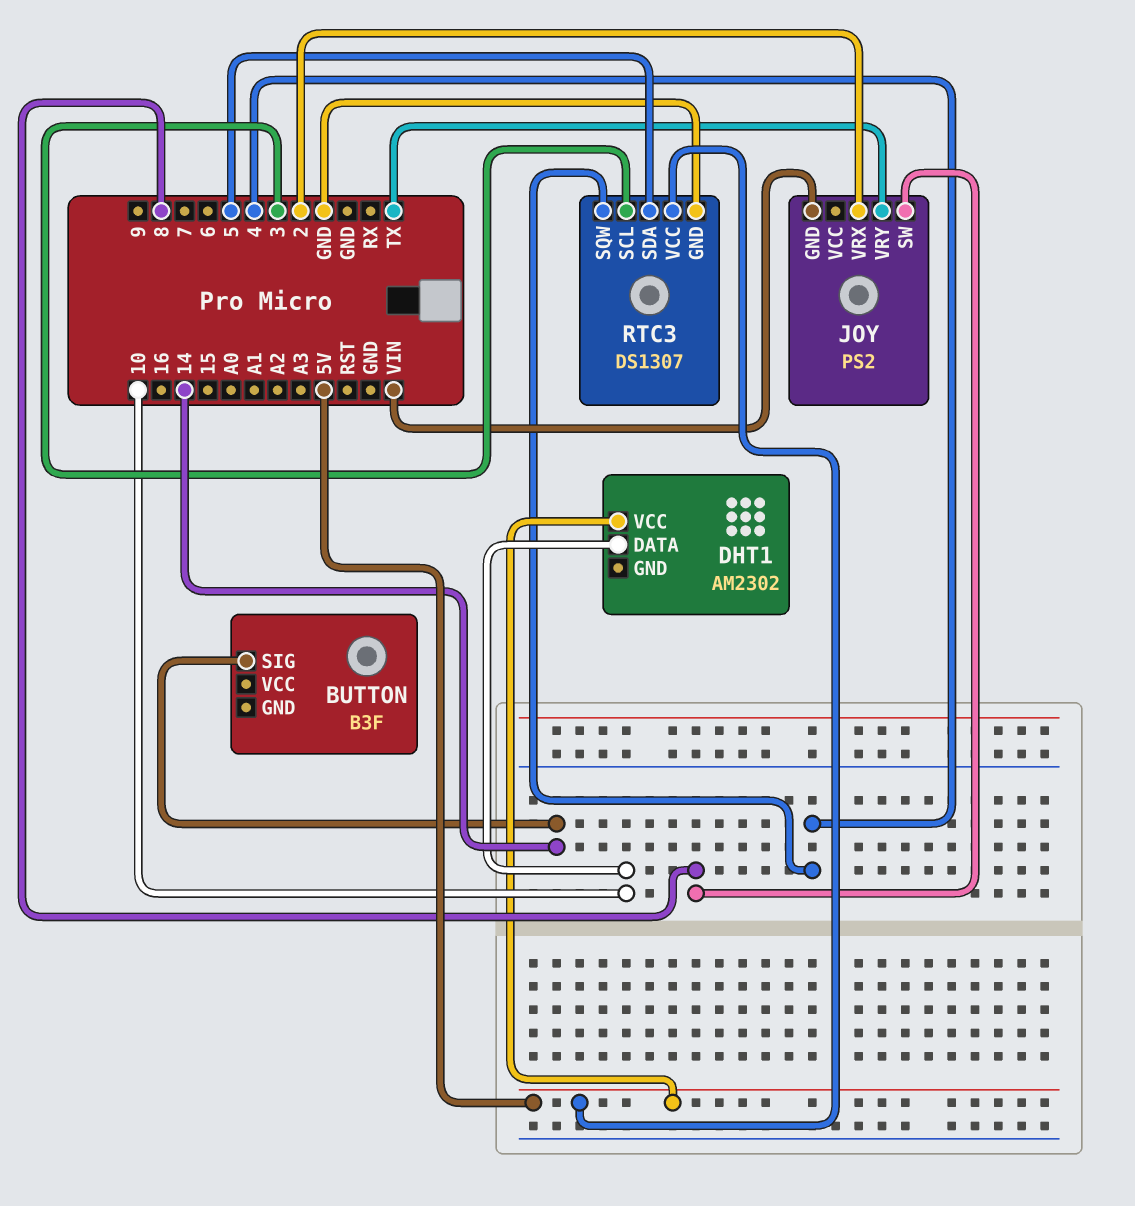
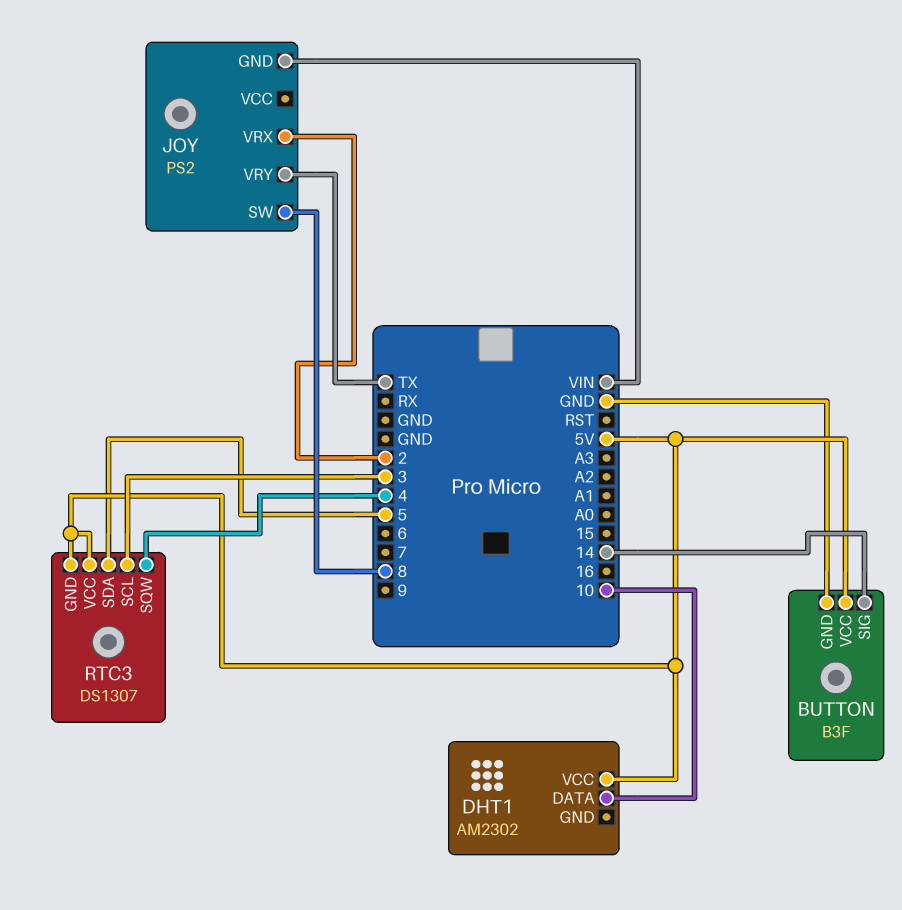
BUTTON pin GND: none -> GND
BUTTON pin VCC: none -> 5V
RTC3 pin GND: GND -> 5V

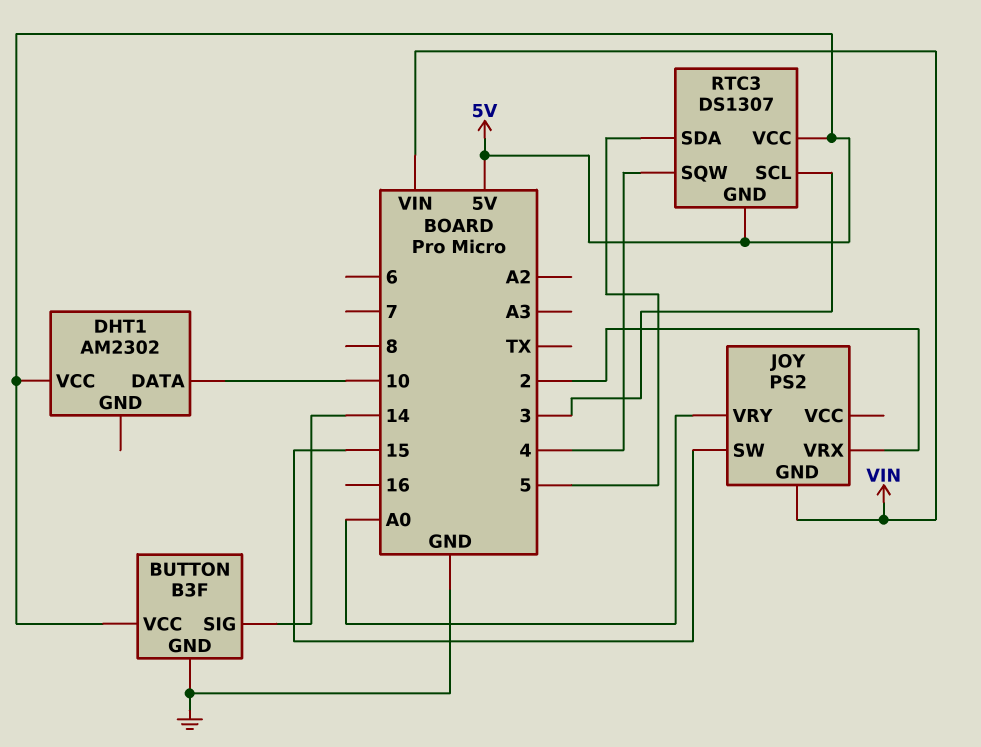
JOY pin SW: 8 -> 15
JOY pin VRY: TX -> A0

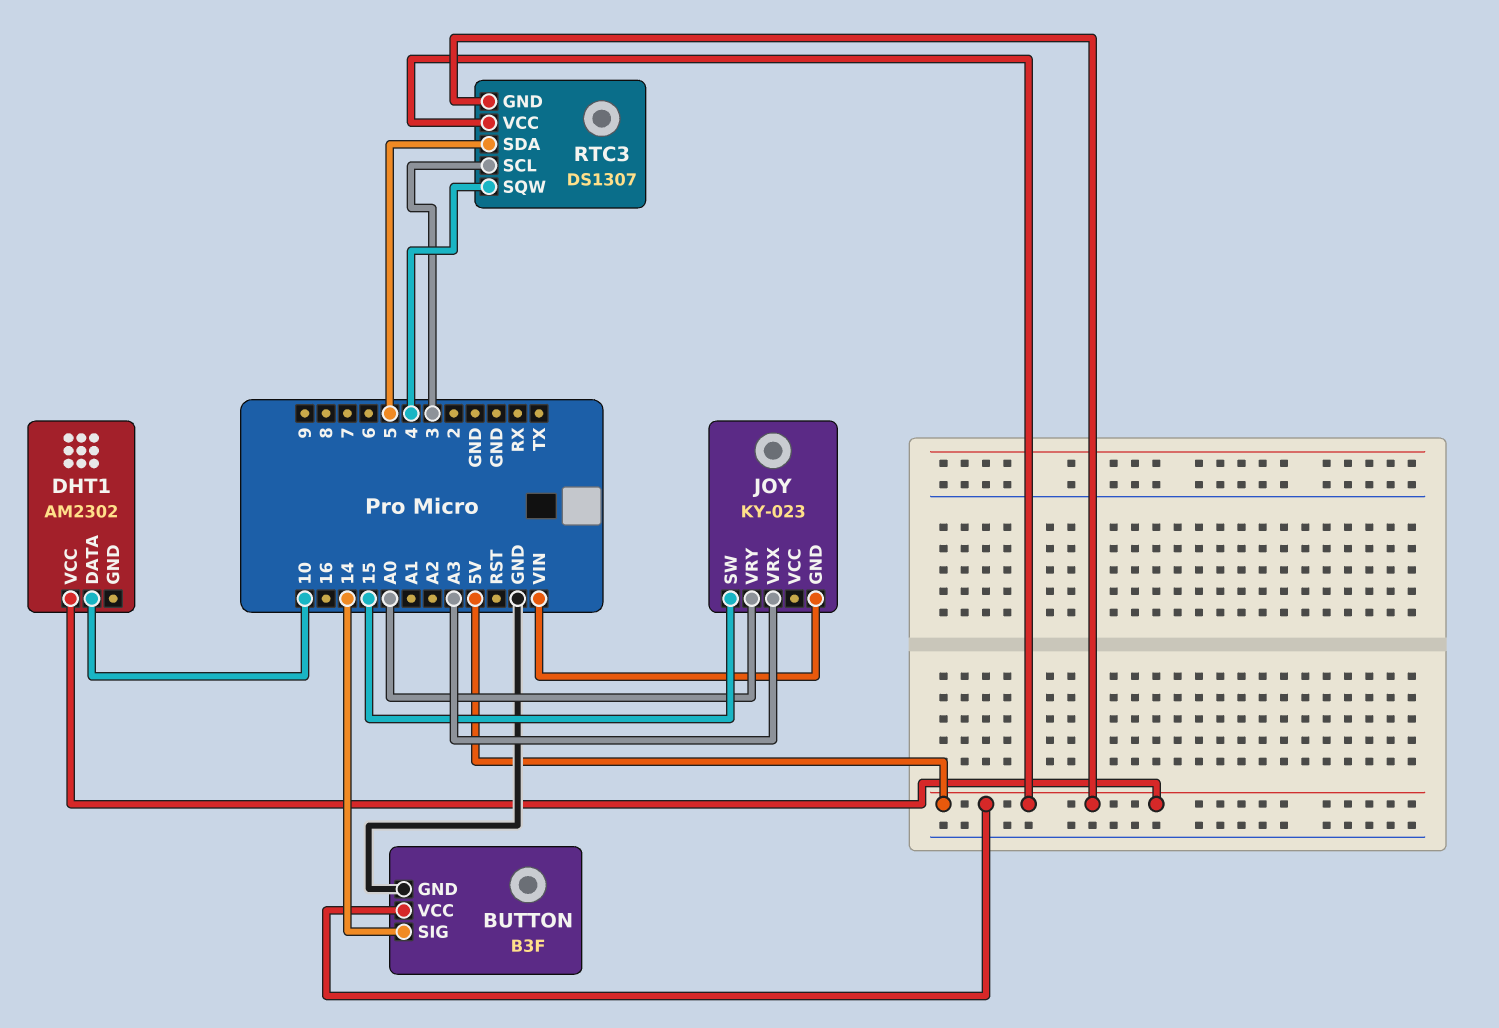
JOY: PS2 -> KY-023
JOY pin VRX: 2 -> A3

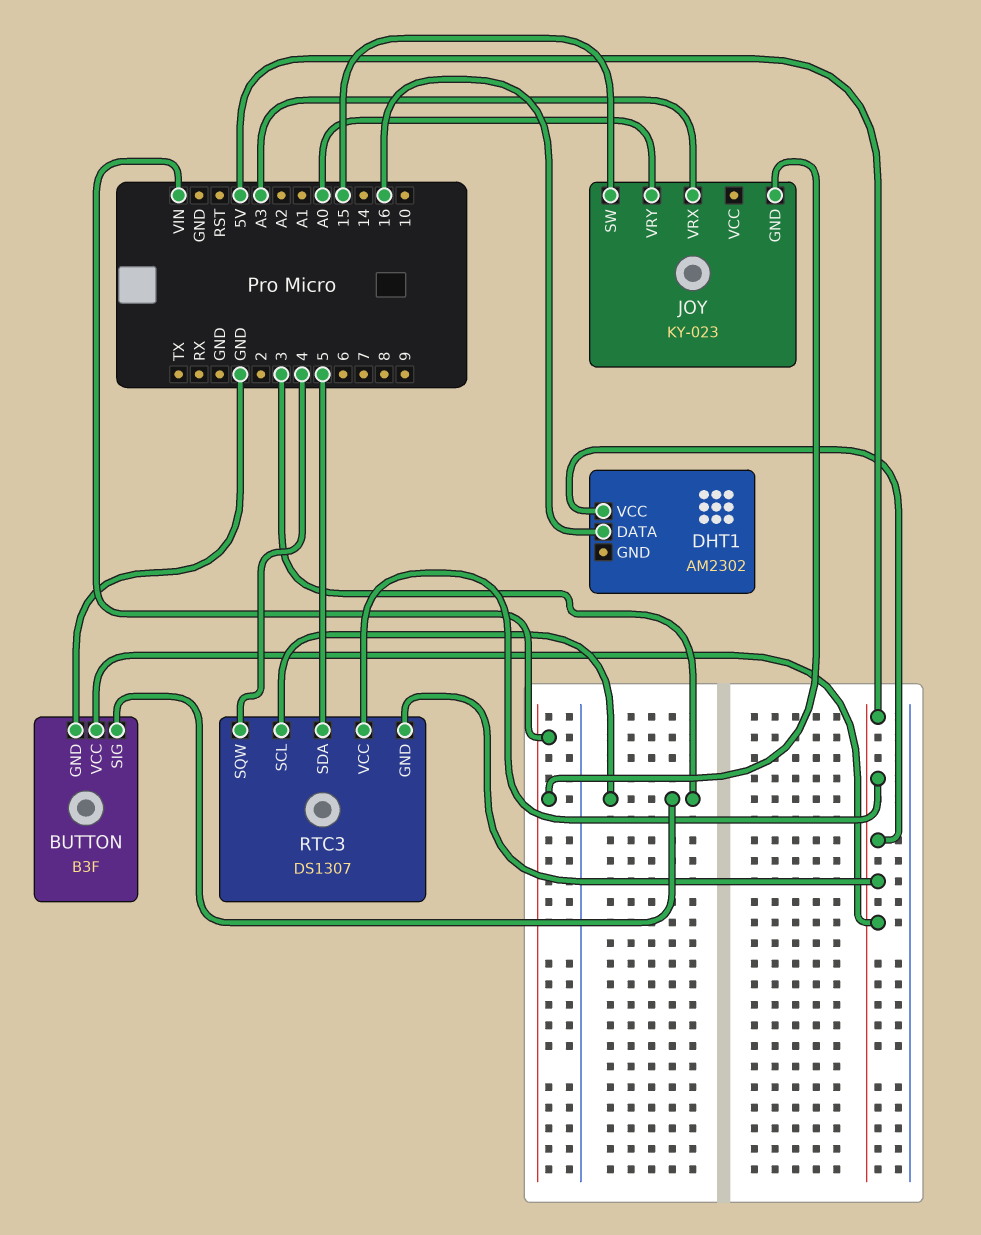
BUTTON pin SIG: 14 -> 3
DHT1 pin DATA: 10 -> 16

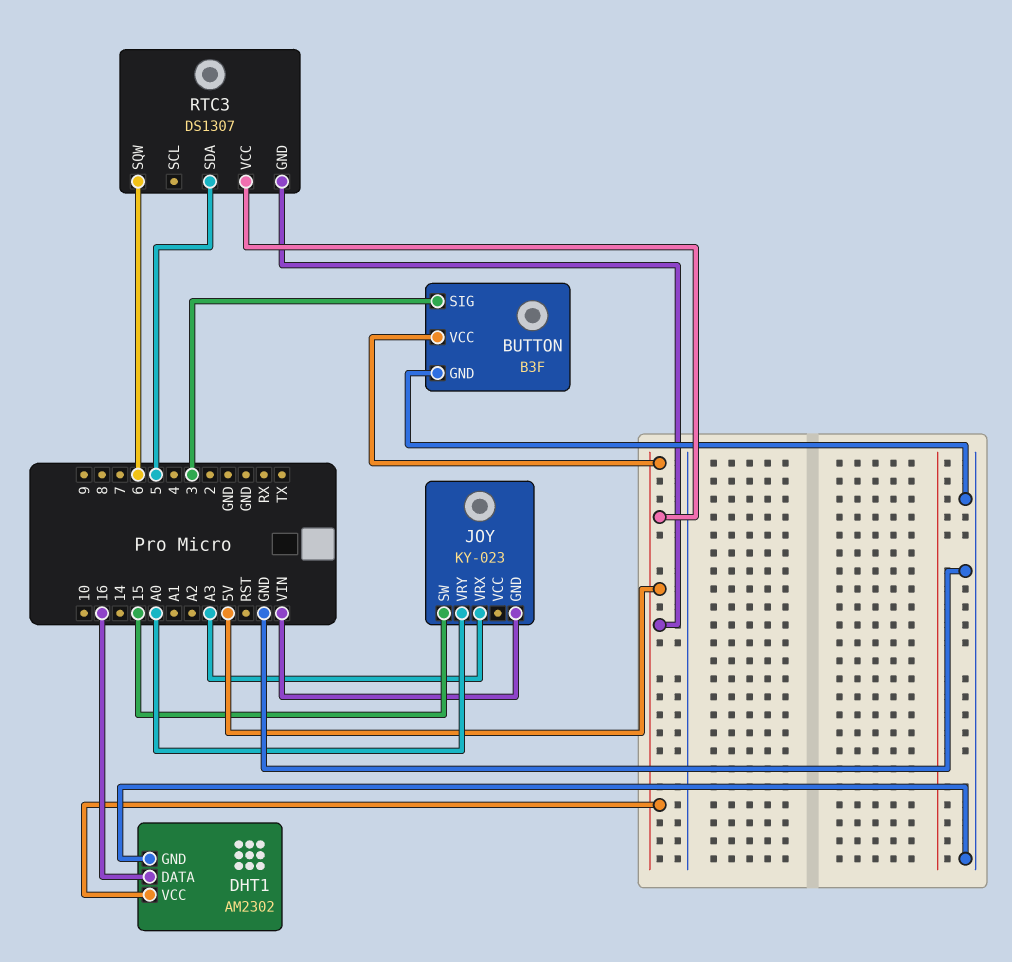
DHT1 pin GND: none -> GND
RTC3 pin SCL: 3 -> none
RTC3 pin SQW: 4 -> 6

